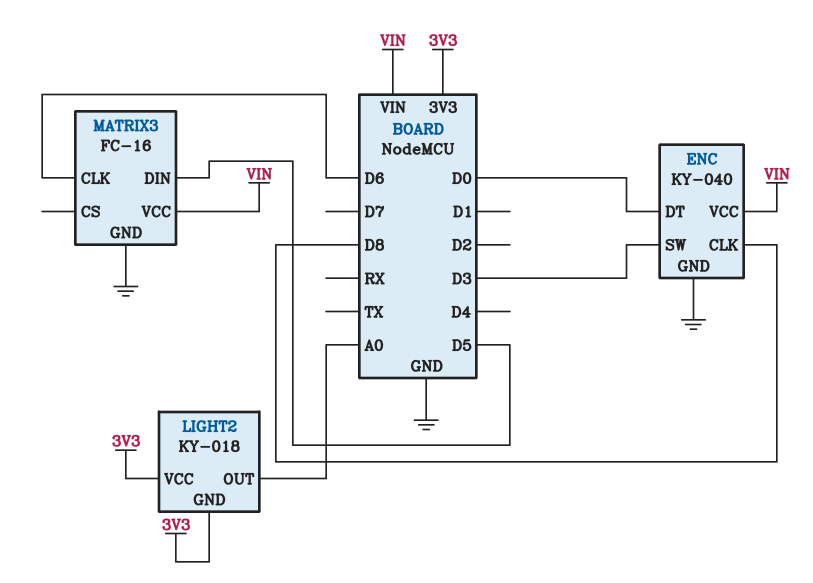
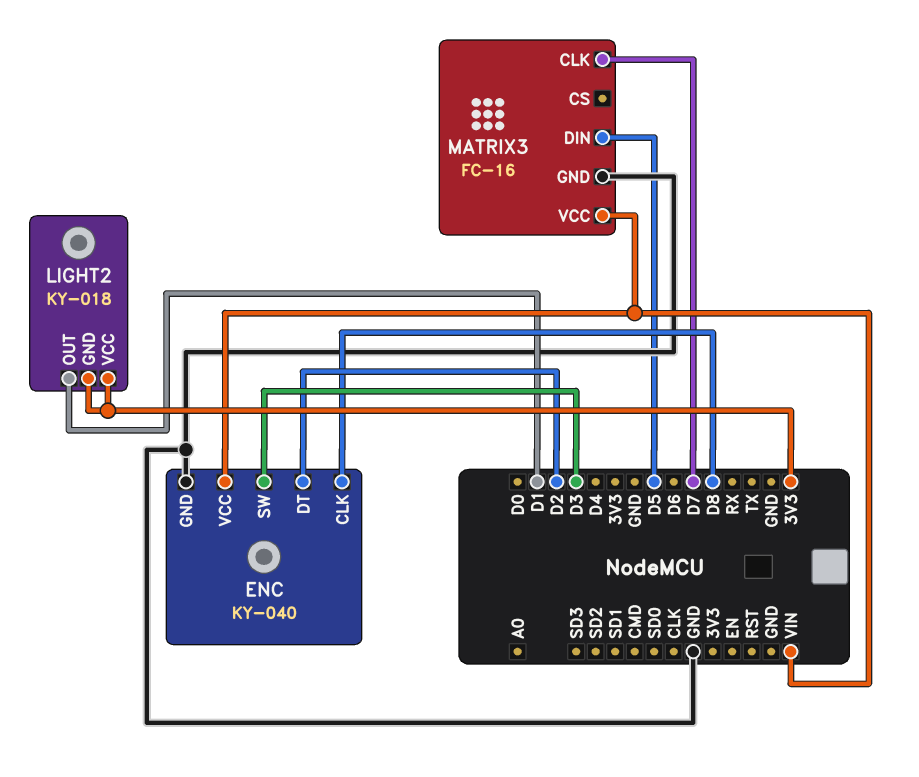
ENC pin DT: D0 -> D2
LIGHT2 pin OUT: A0 -> D1
MATRIX3 pin CLK: D6 -> D7

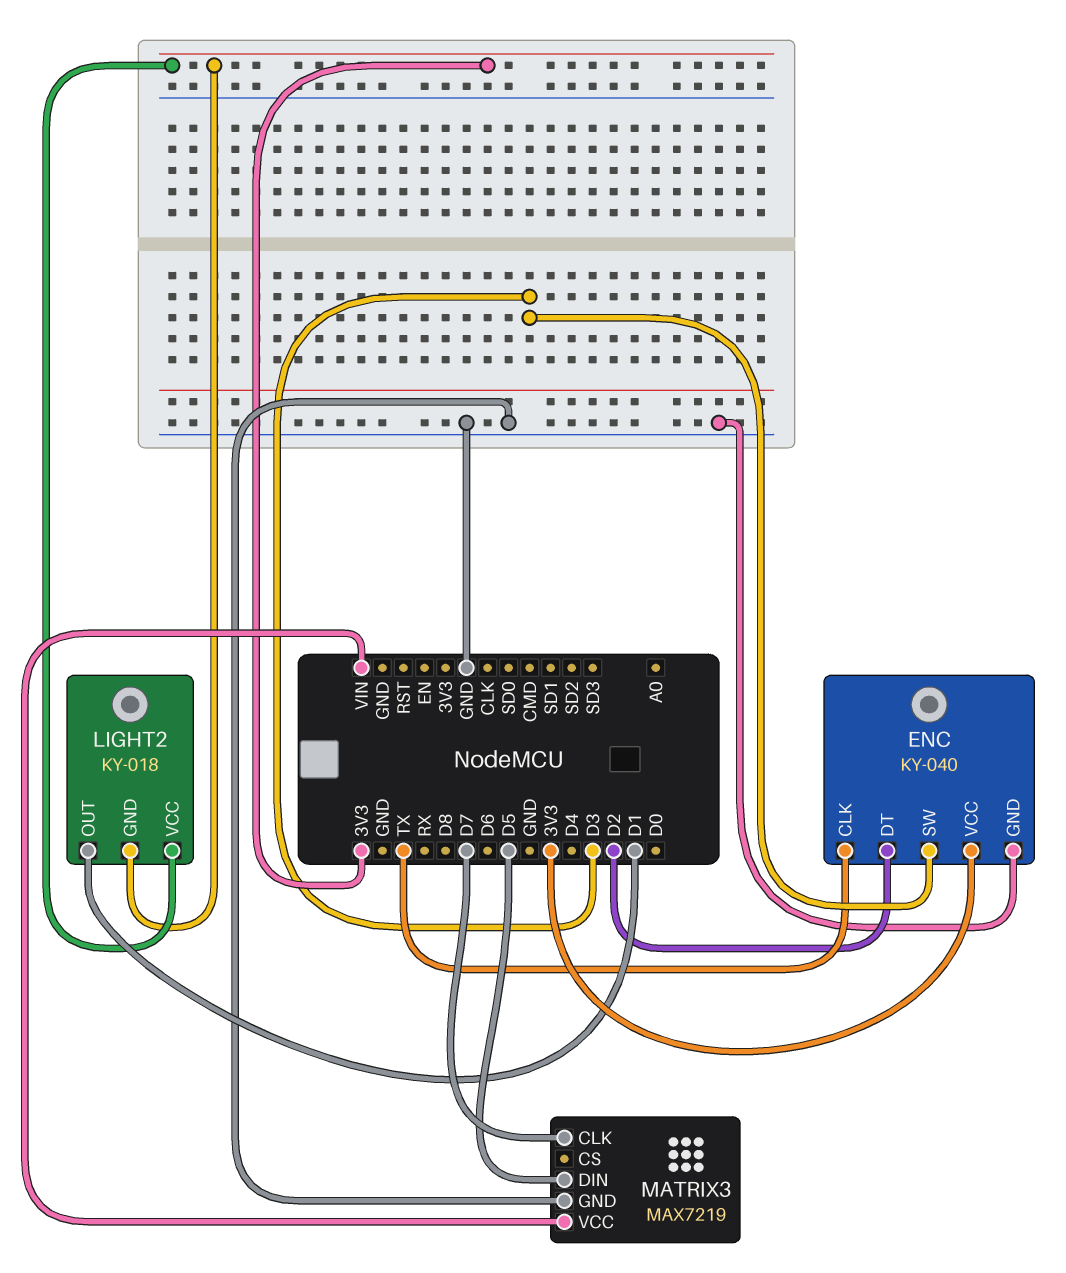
ENC pin CLK: D8 -> TX
ENC pin VCC: VIN -> 3V3
MATRIX3: FC-16 -> MAX7219

